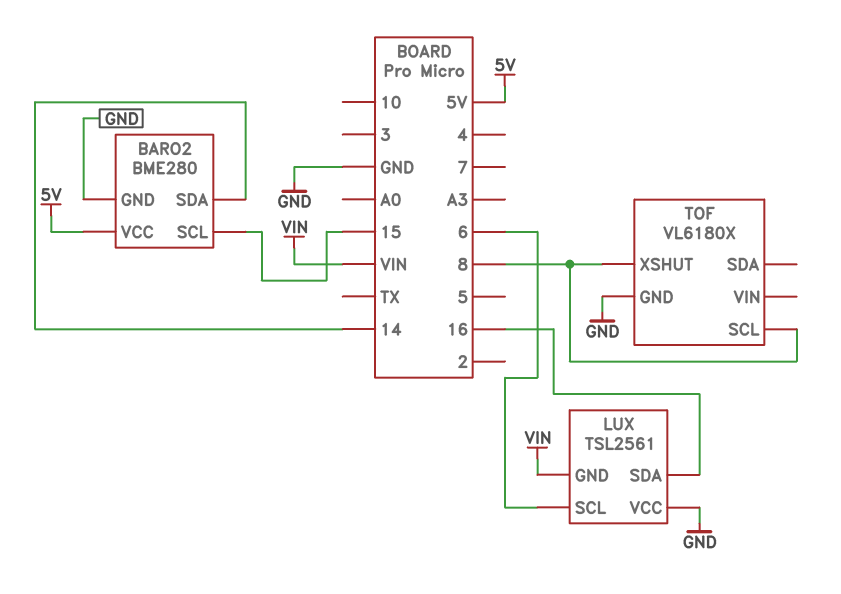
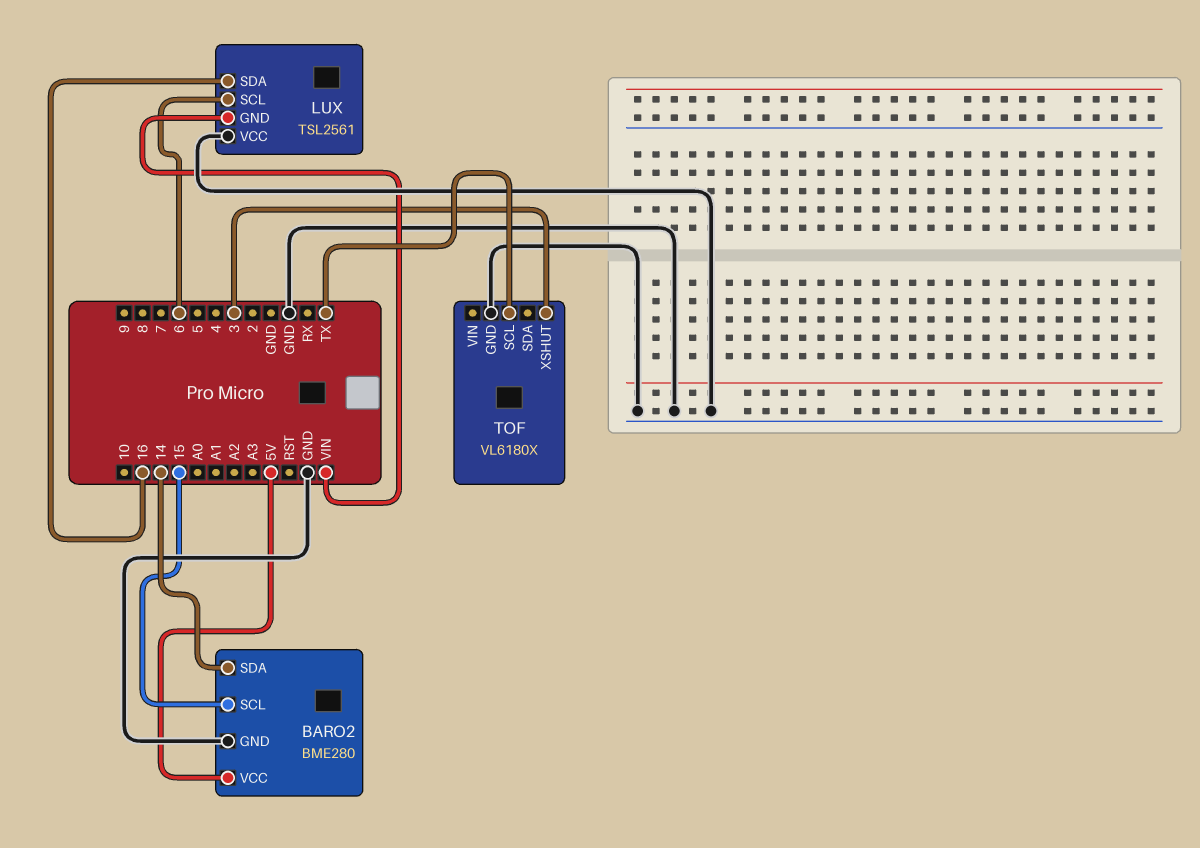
TOF pin SCL: 8 -> TX
TOF pin XSHUT: 8 -> 3

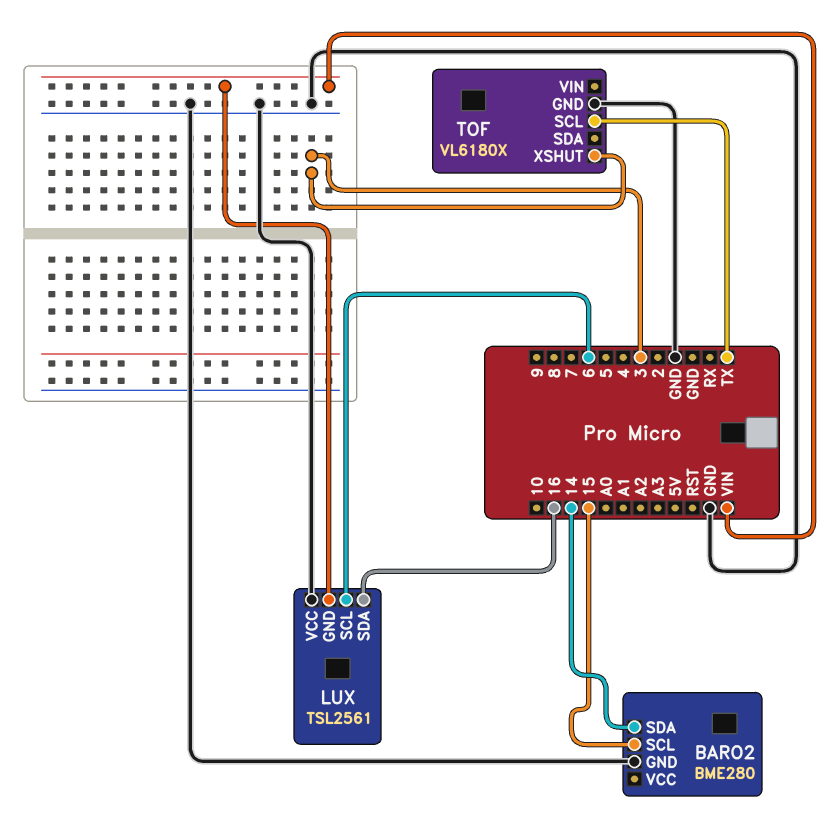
BARO2 pin VCC: 5V -> none

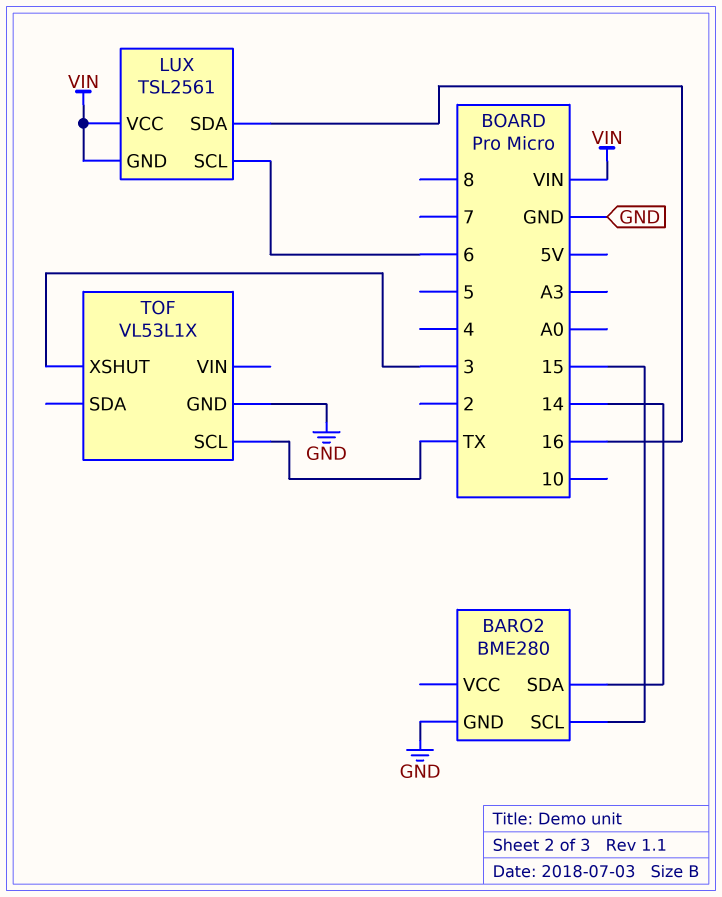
LUX pin VCC: GND -> VIN
TOF: VL6180X -> VL53L1X

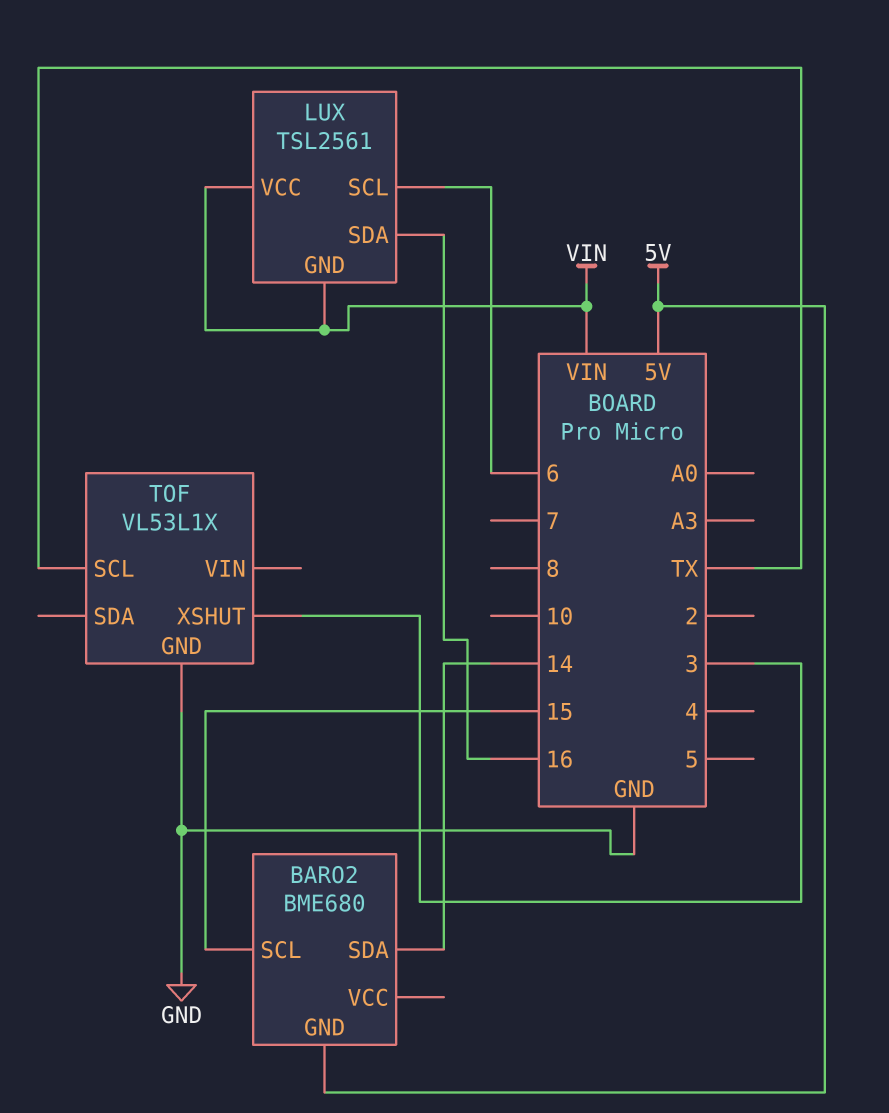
BARO2: BME280 -> BME680
BARO2 pin GND: GND -> 5V

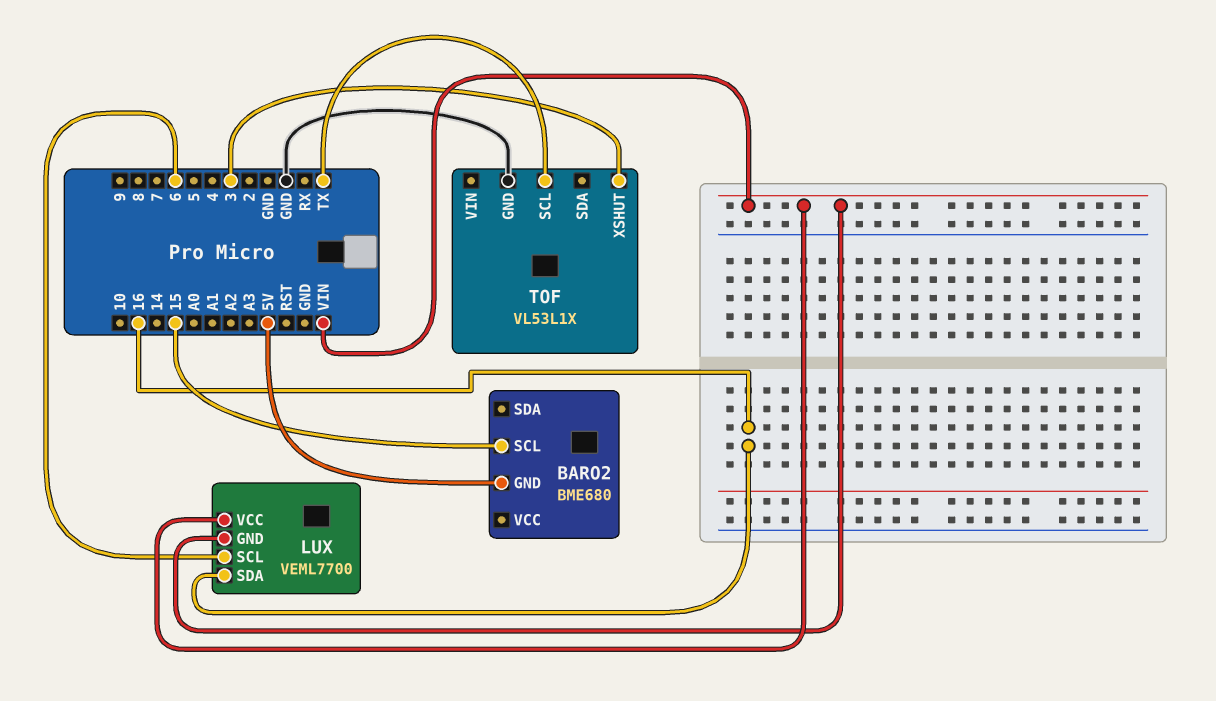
BARO2 pin SDA: 14 -> none
LUX: TSL2561 -> VEML7700

